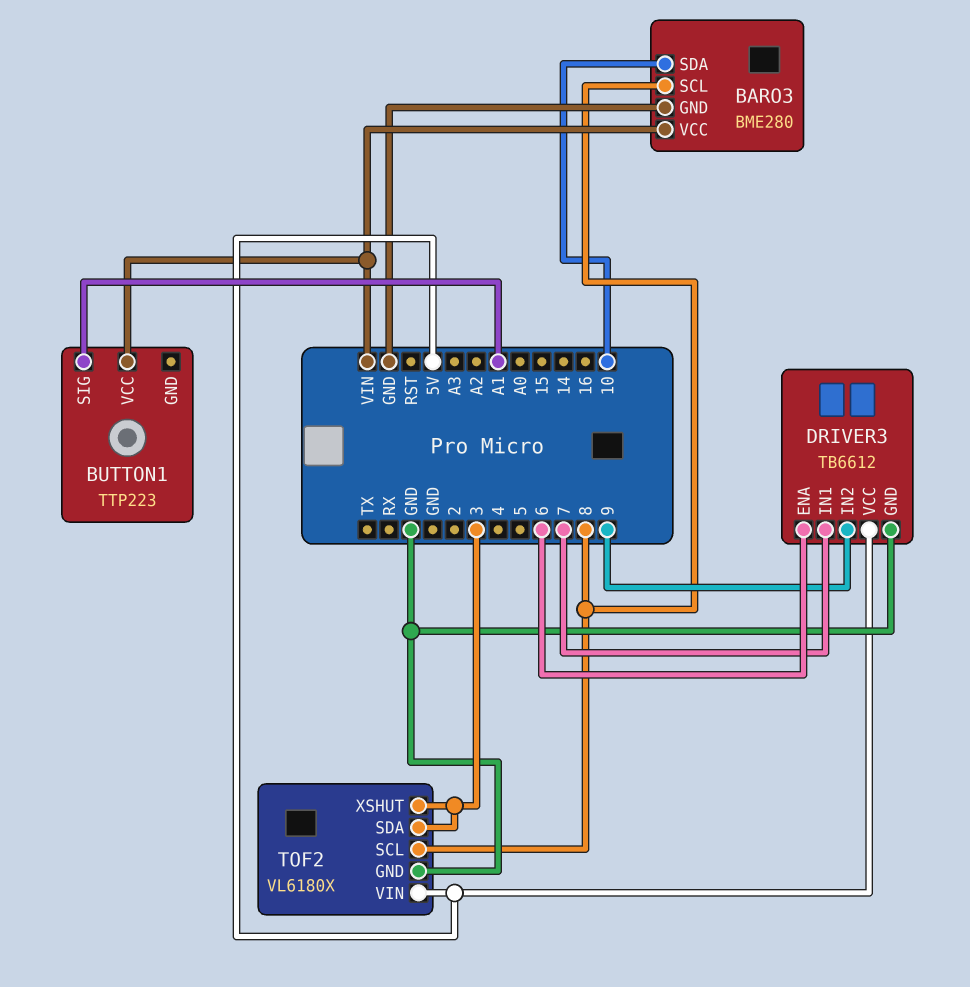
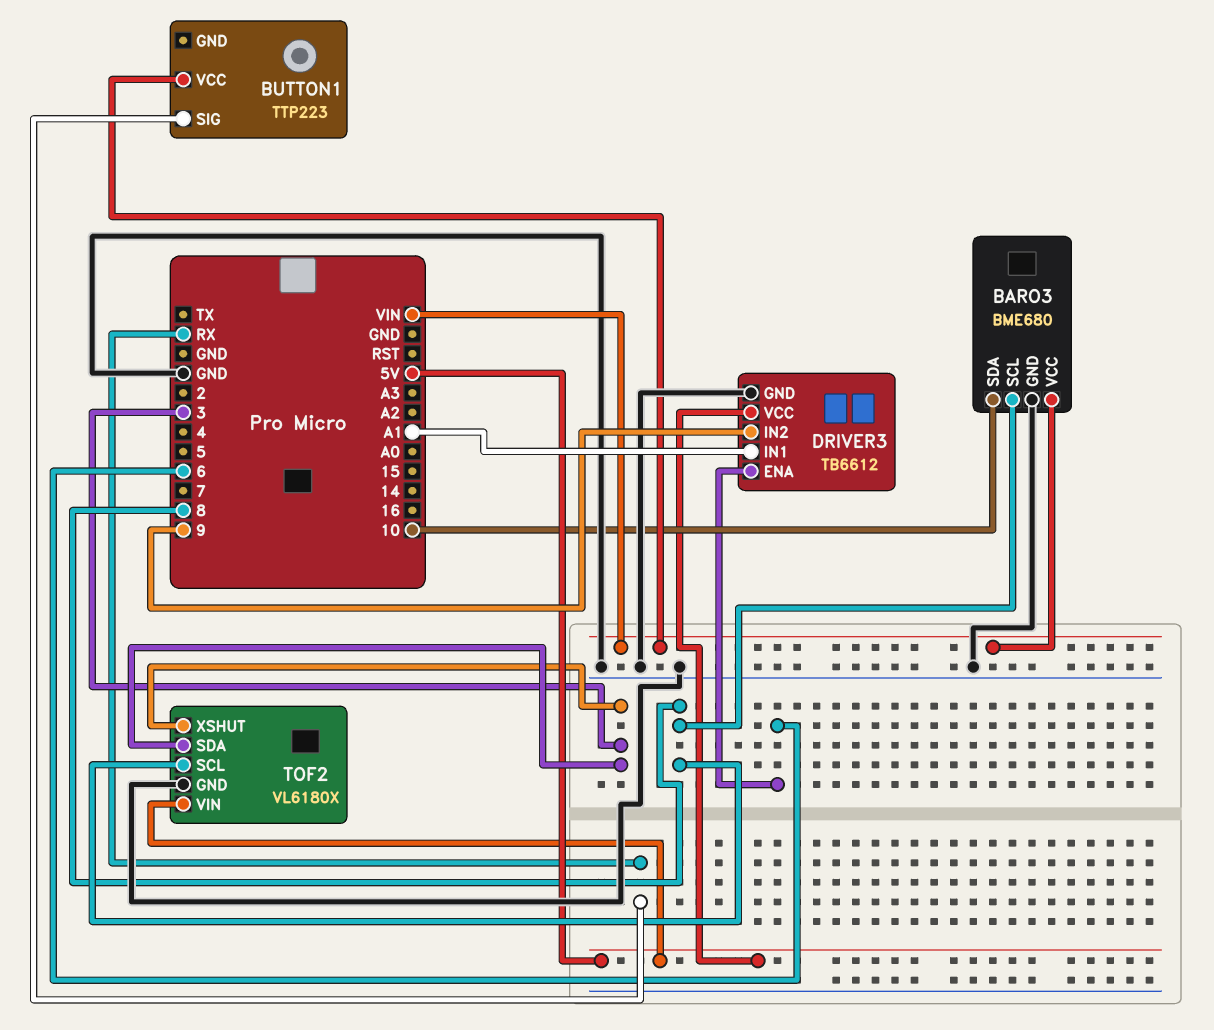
BARO3: BME280 -> BME680
BUTTON1 pin SIG: A1 -> RX
DRIVER3 pin IN1: 7 -> A1

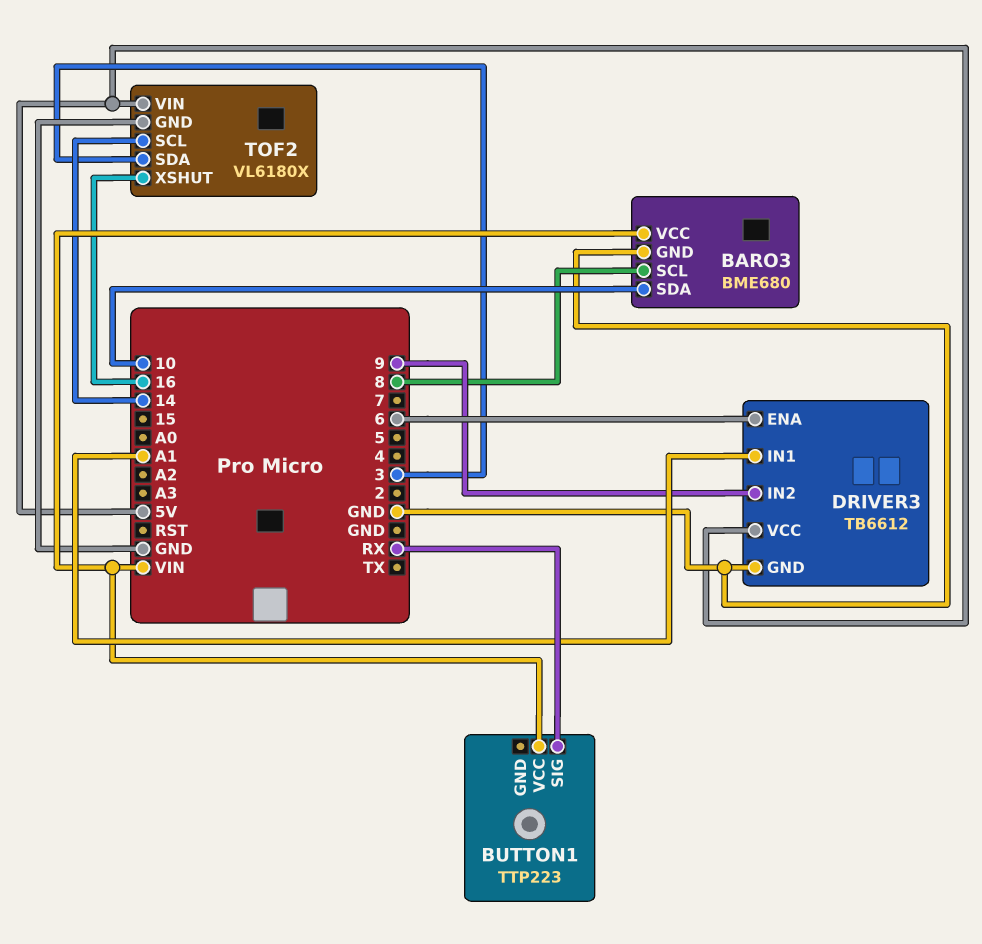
TOF2 pin SCL: 8 -> 14
TOF2 pin XSHUT: 3 -> 16

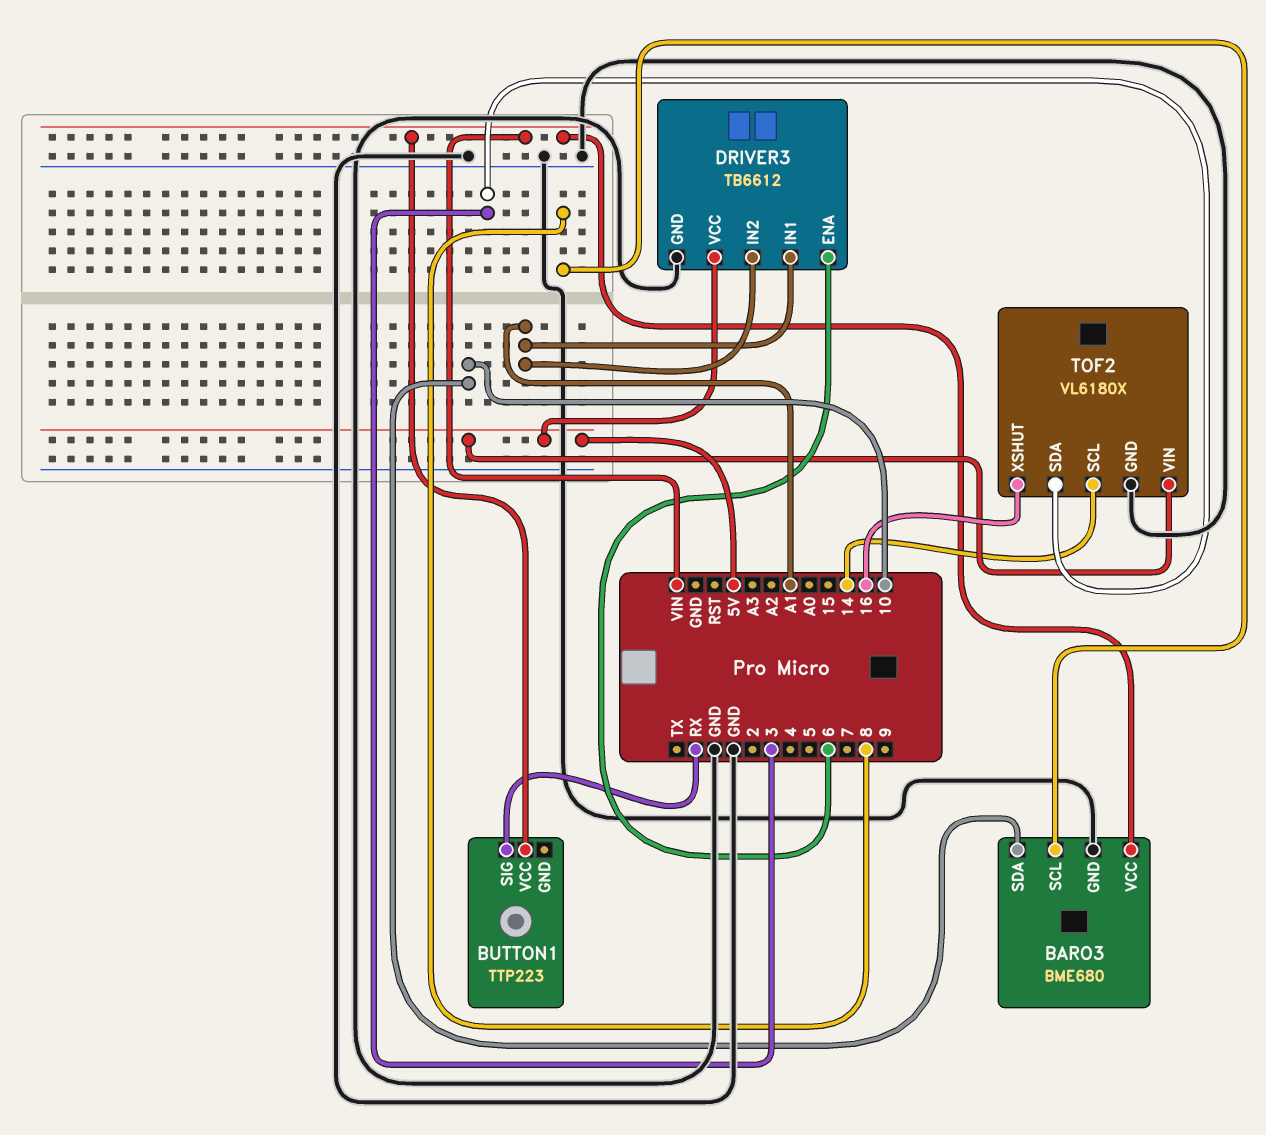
DRIVER3 pin IN2: 9 -> A1

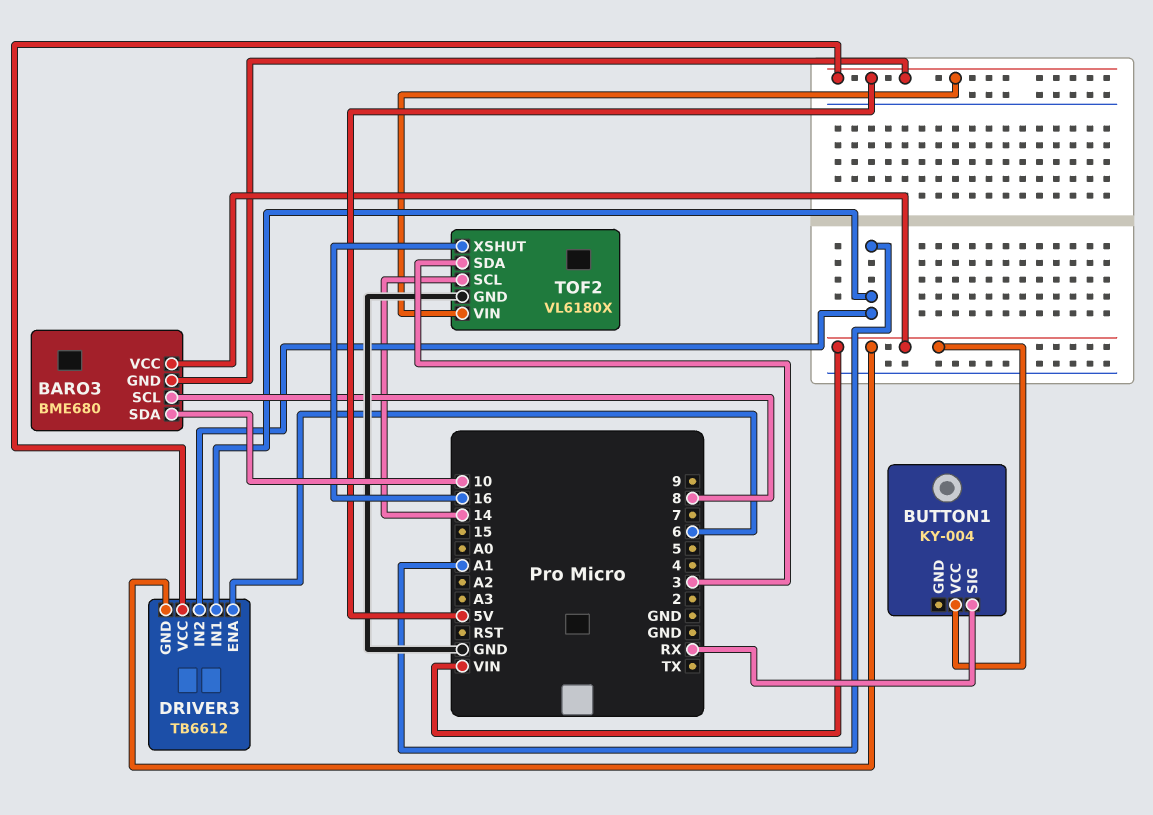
BARO3 pin GND: GND -> 5V
BUTTON1: TTP223 -> KY-004
DRIVER3 pin GND: GND -> VIN

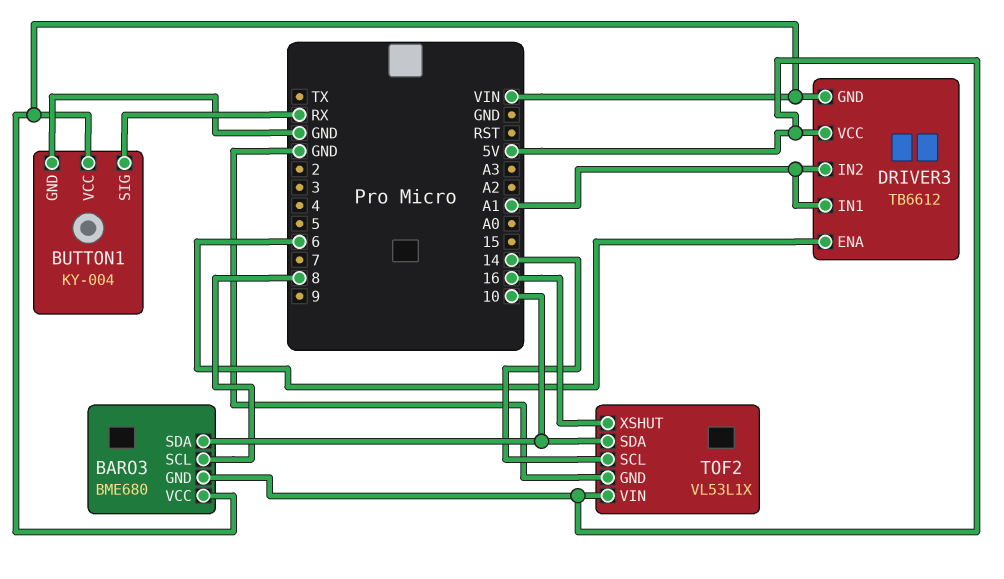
BUTTON1 pin GND: none -> GND
TOF2: VL6180X -> VL53L1X
TOF2 pin SDA: 3 -> 10

